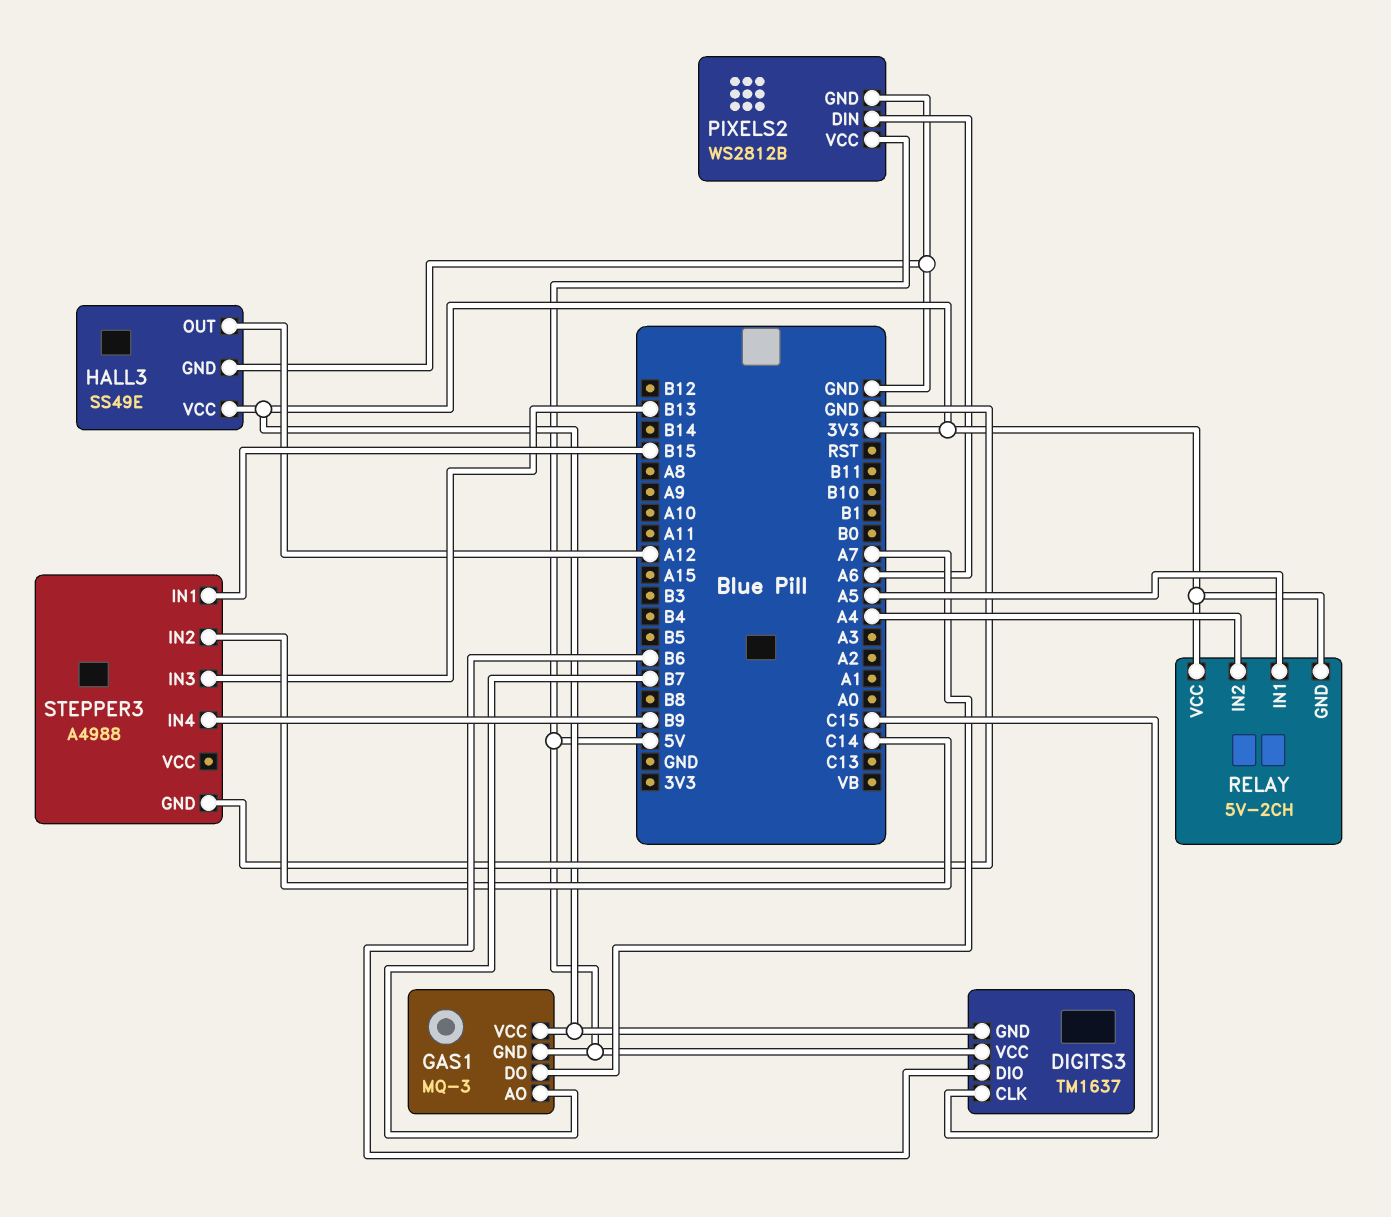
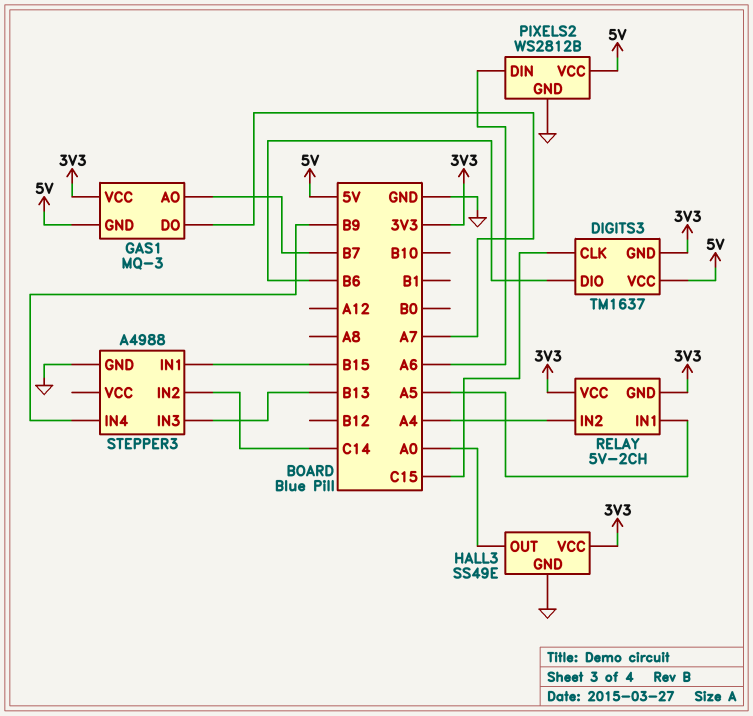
HALL3 pin OUT: A12 -> A0

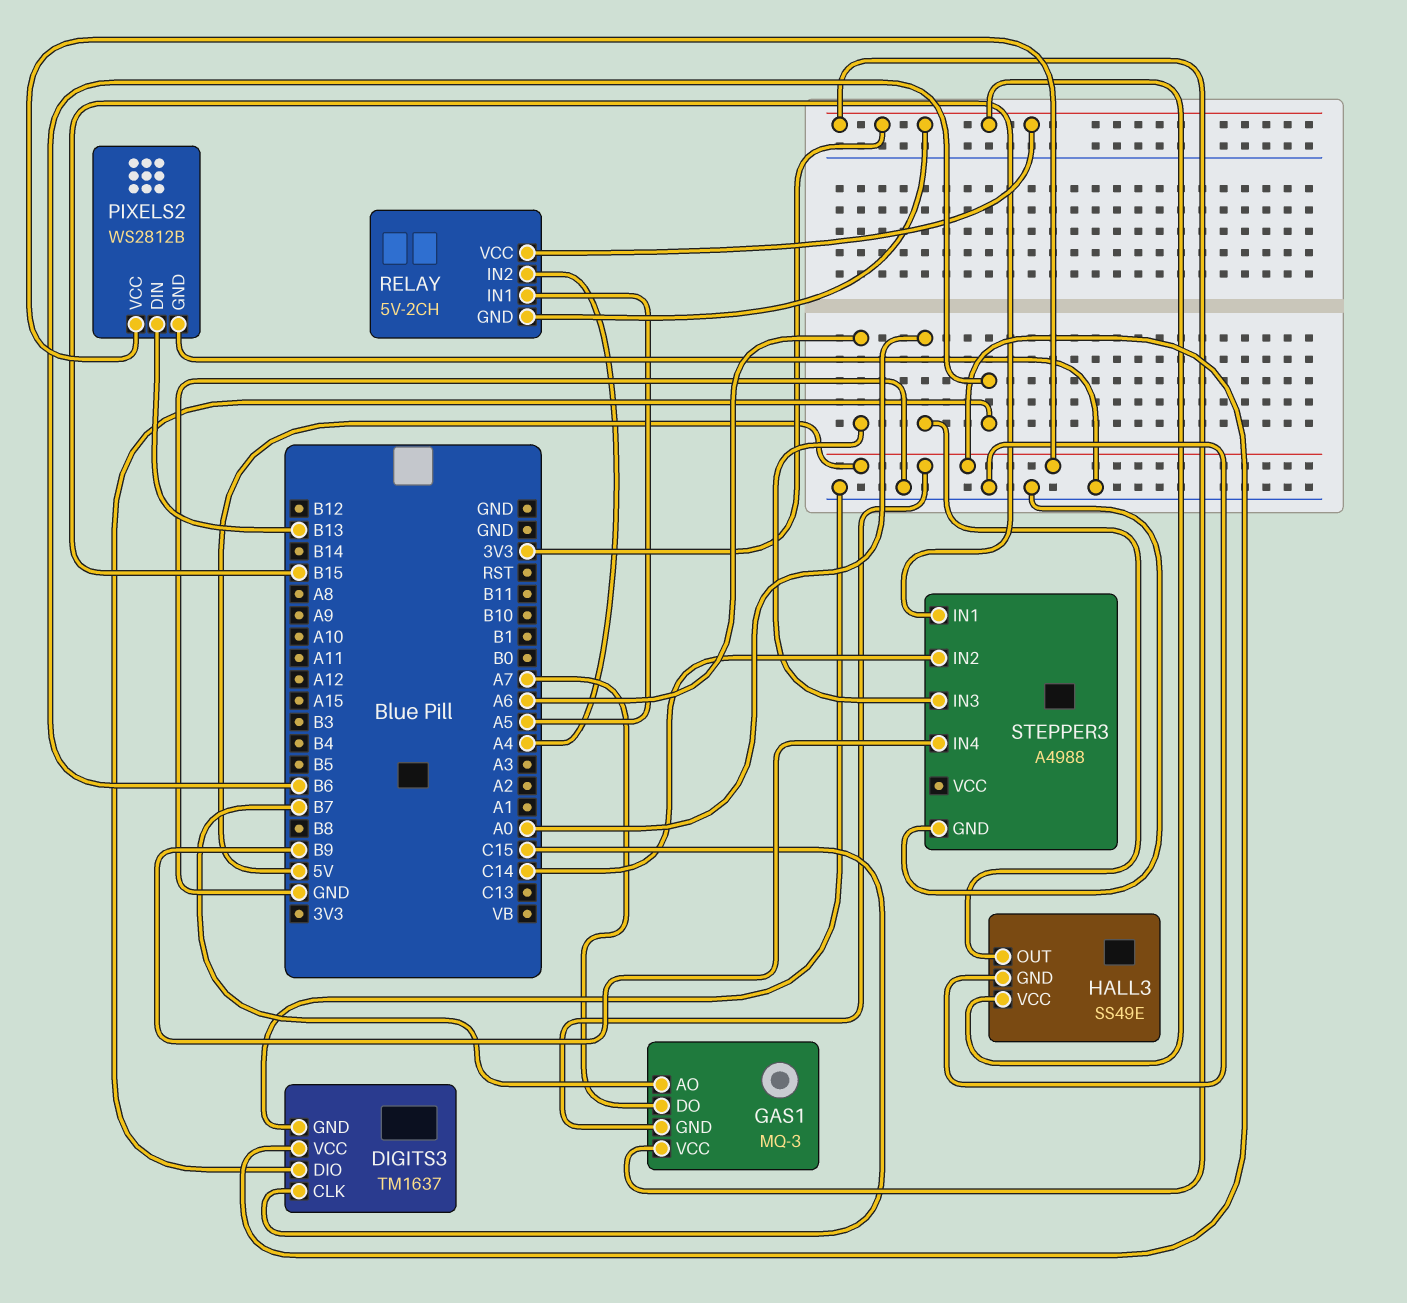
DIGITS3 pin GND: 3V3 -> GND
PIXELS2 pin DIN: A6 -> B13
STEPPER3 pin IN3: B13 -> A6

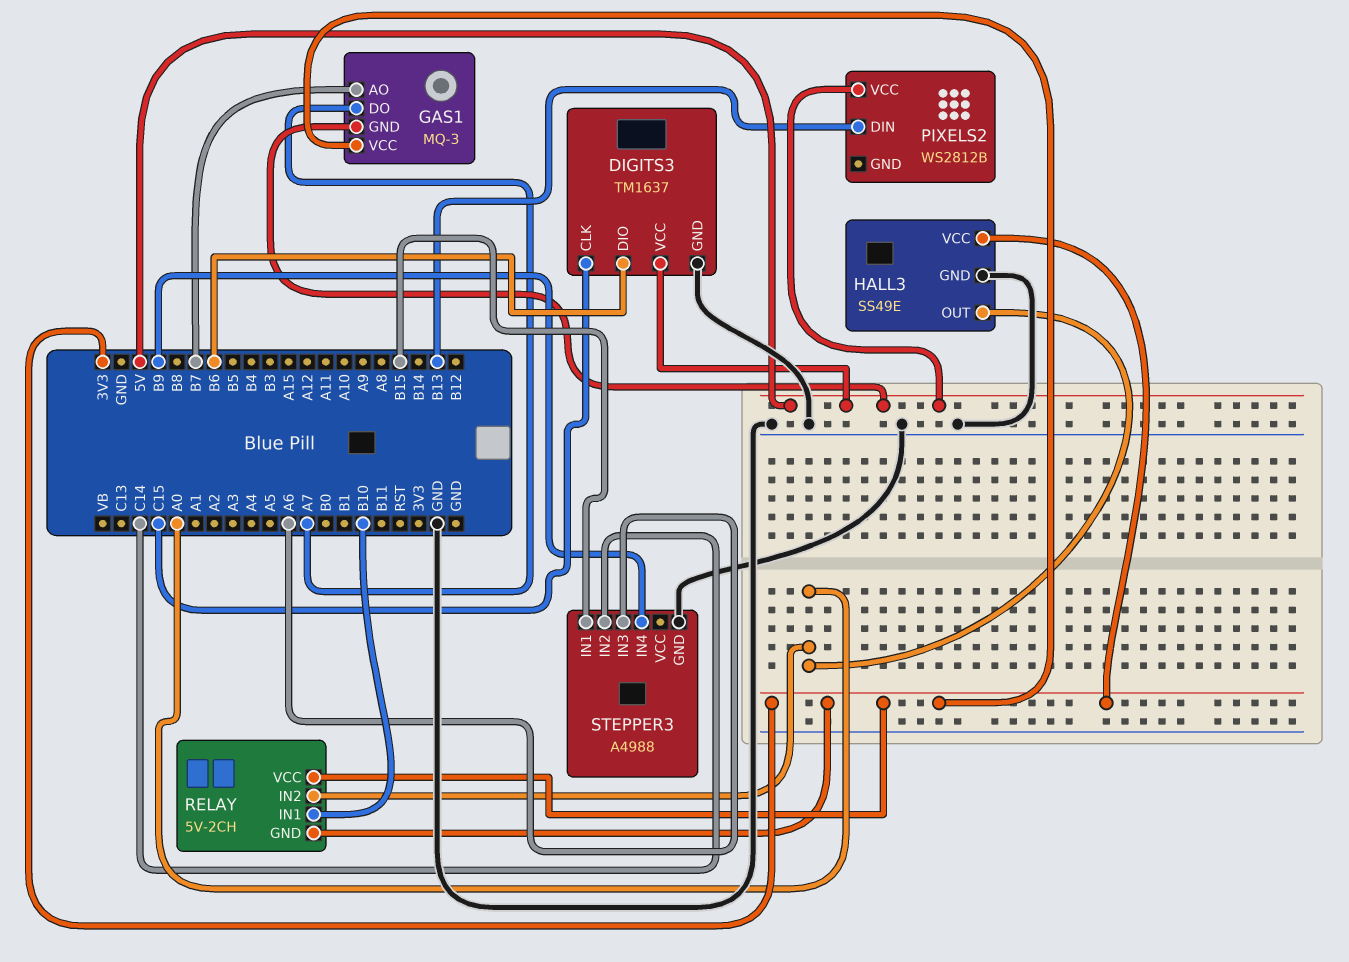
PIXELS2 pin GND: GND -> none
RELAY pin IN1: A5 -> B10
RELAY pin IN2: A4 -> A0

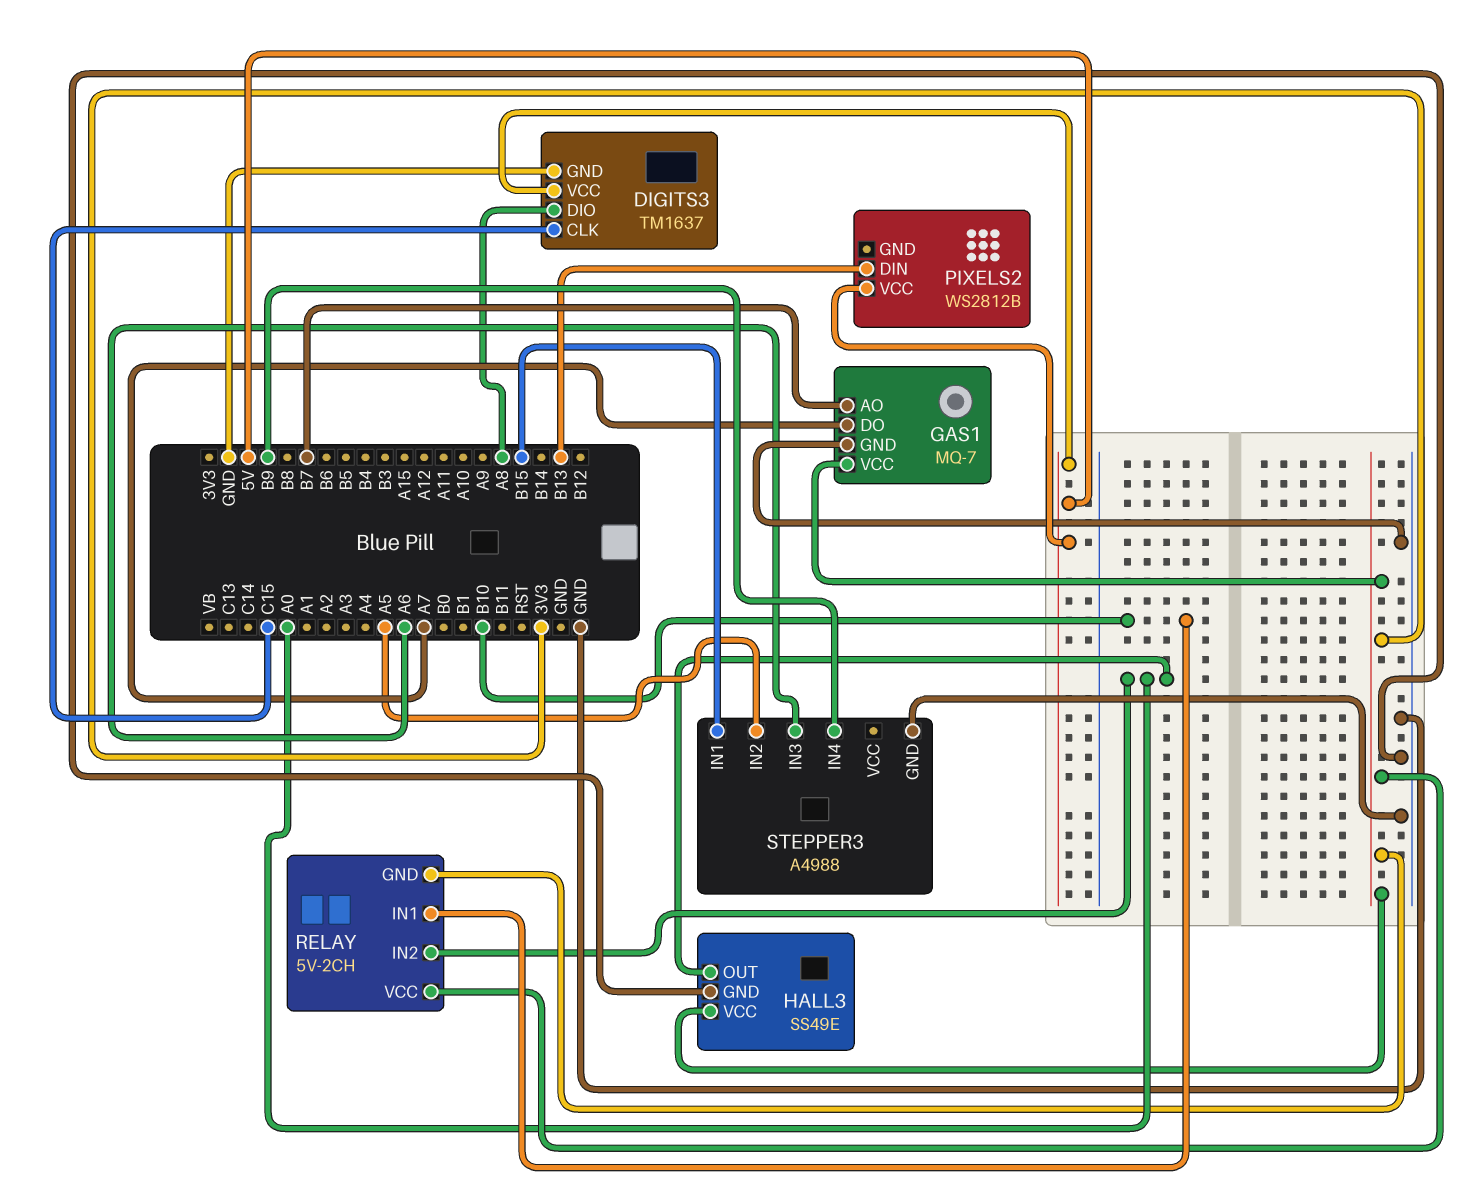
DIGITS3 pin DIO: B6 -> A8
GAS1: MQ-3 -> MQ-7
GAS1 pin GND: 5V -> GND
STEPPER3 pin IN2: C14 -> A5

